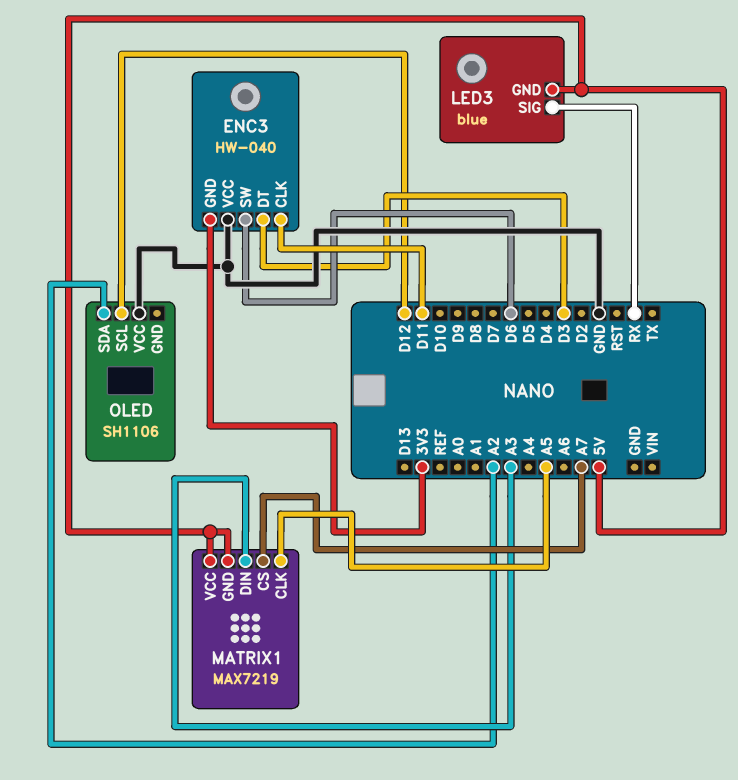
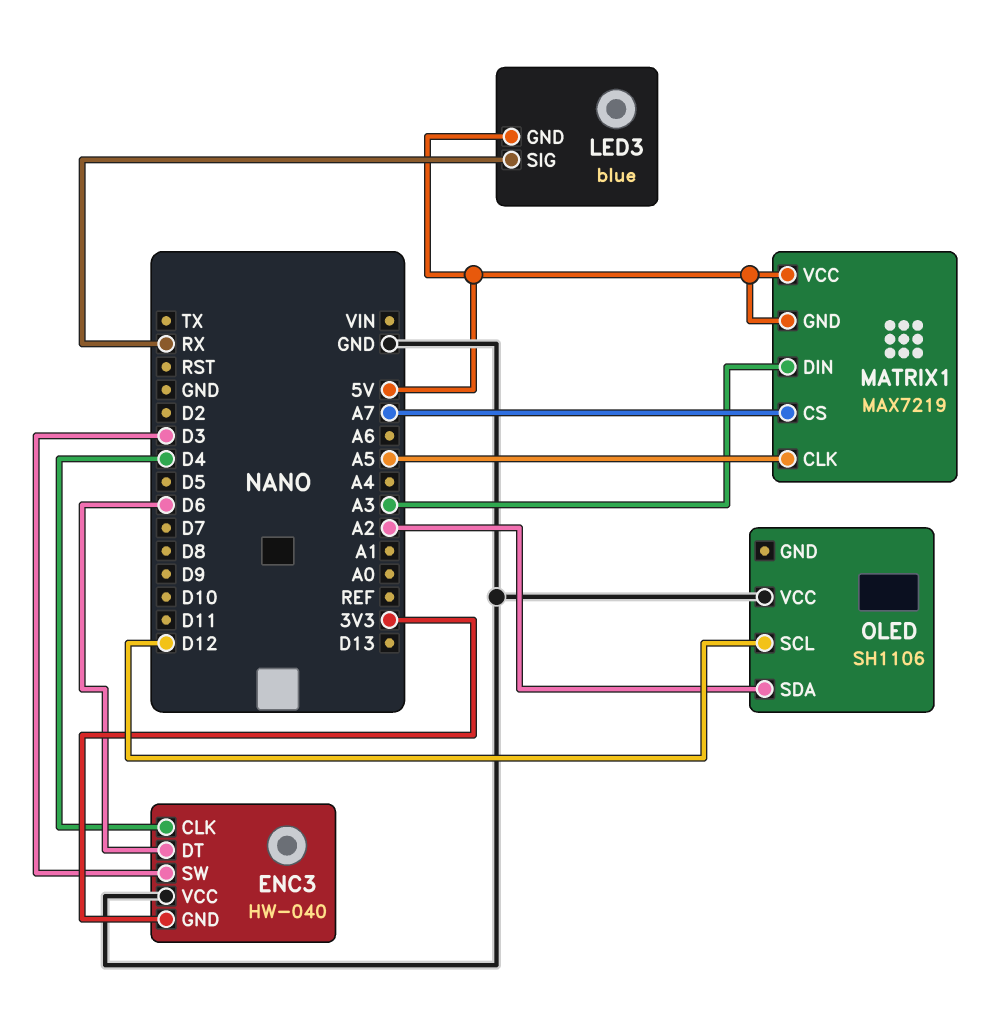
ENC3 pin CLK: D11 -> D4
ENC3 pin DT: D3 -> D6
ENC3 pin SW: D6 -> D3

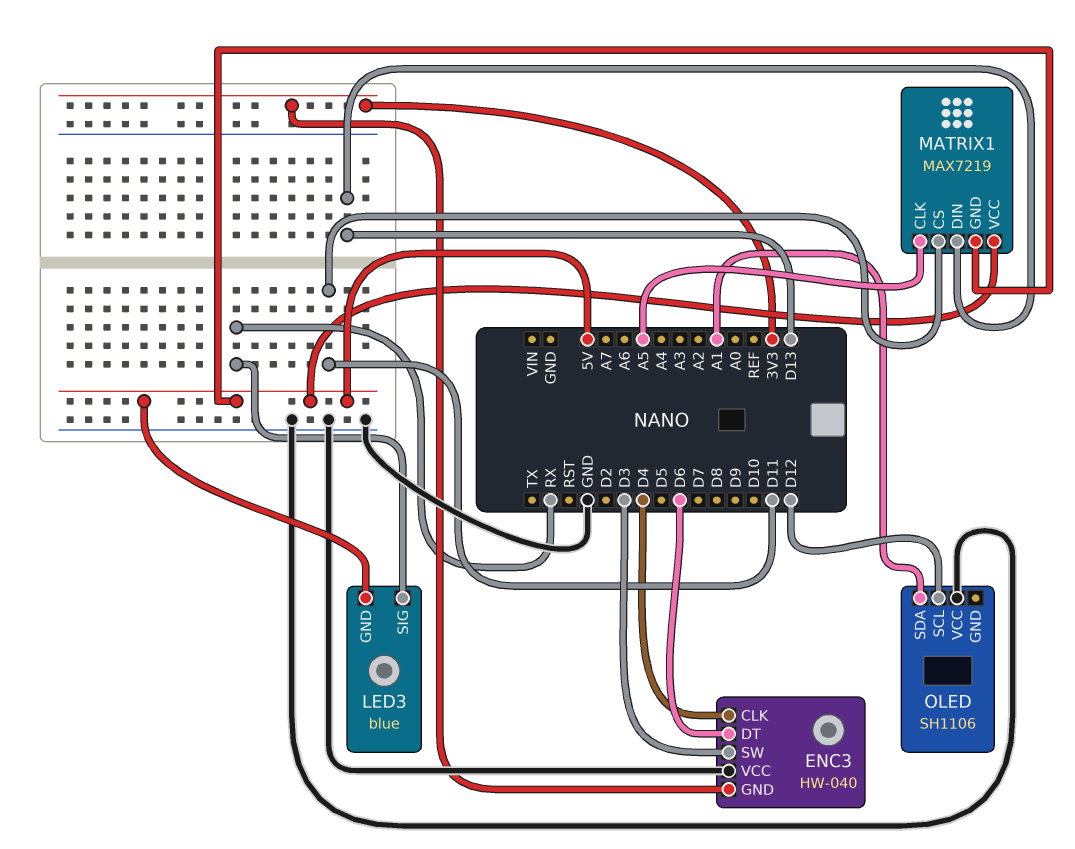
MATRIX1 pin CS: A7 -> D11
MATRIX1 pin DIN: A3 -> D13
OLED pin SDA: A2 -> A1

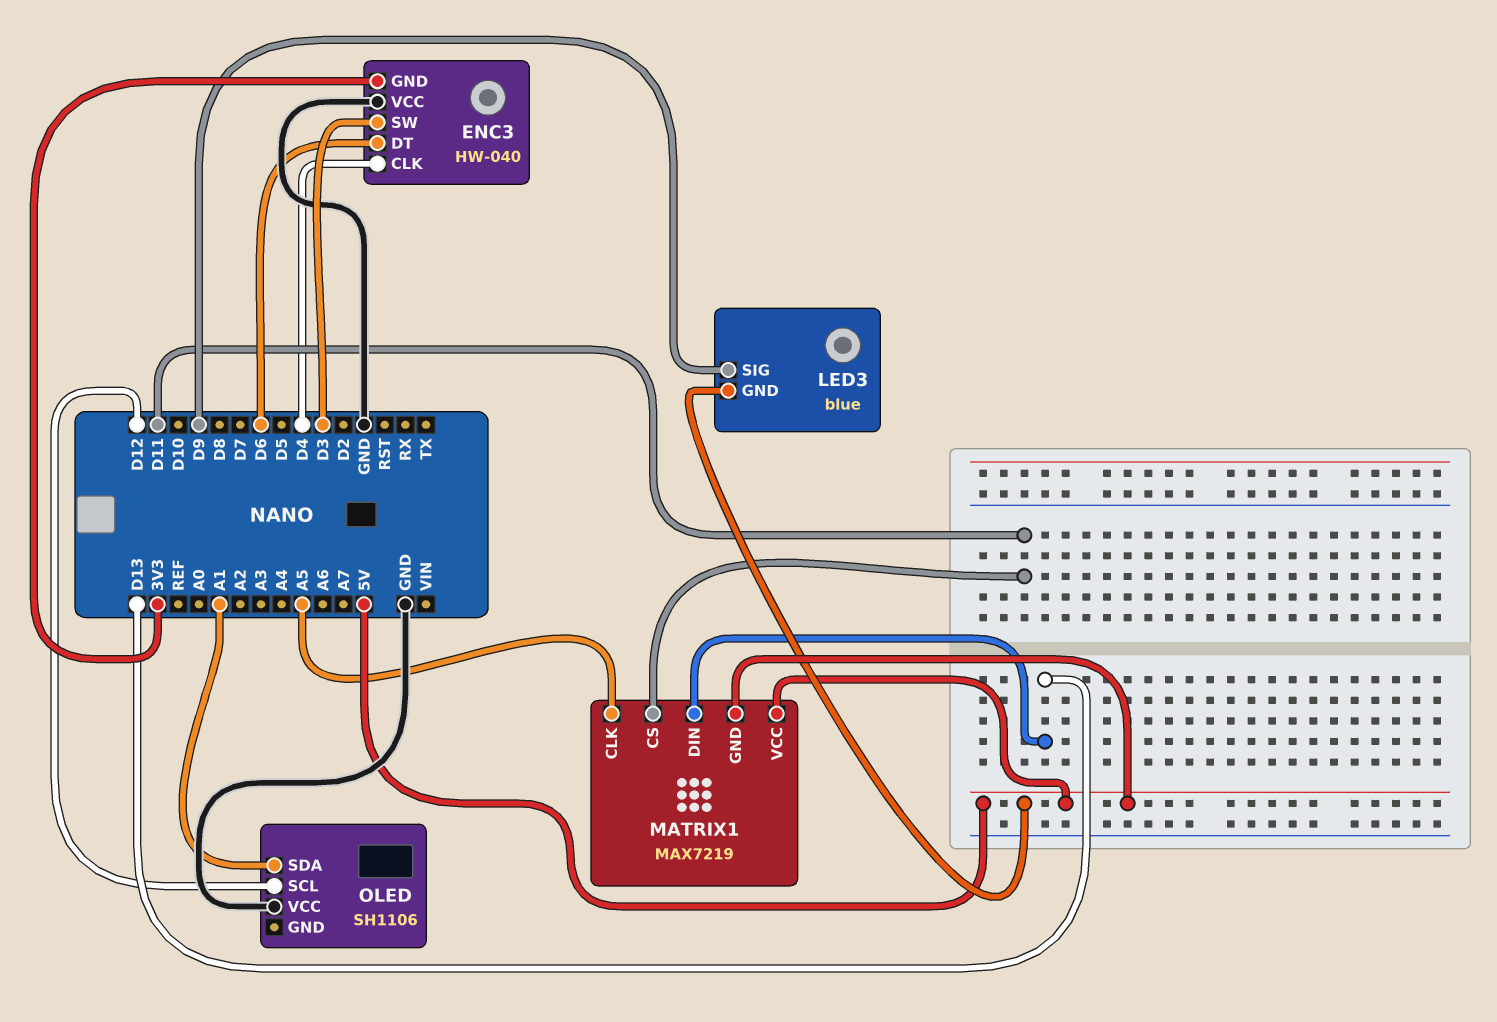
LED3 pin SIG: RX -> D9

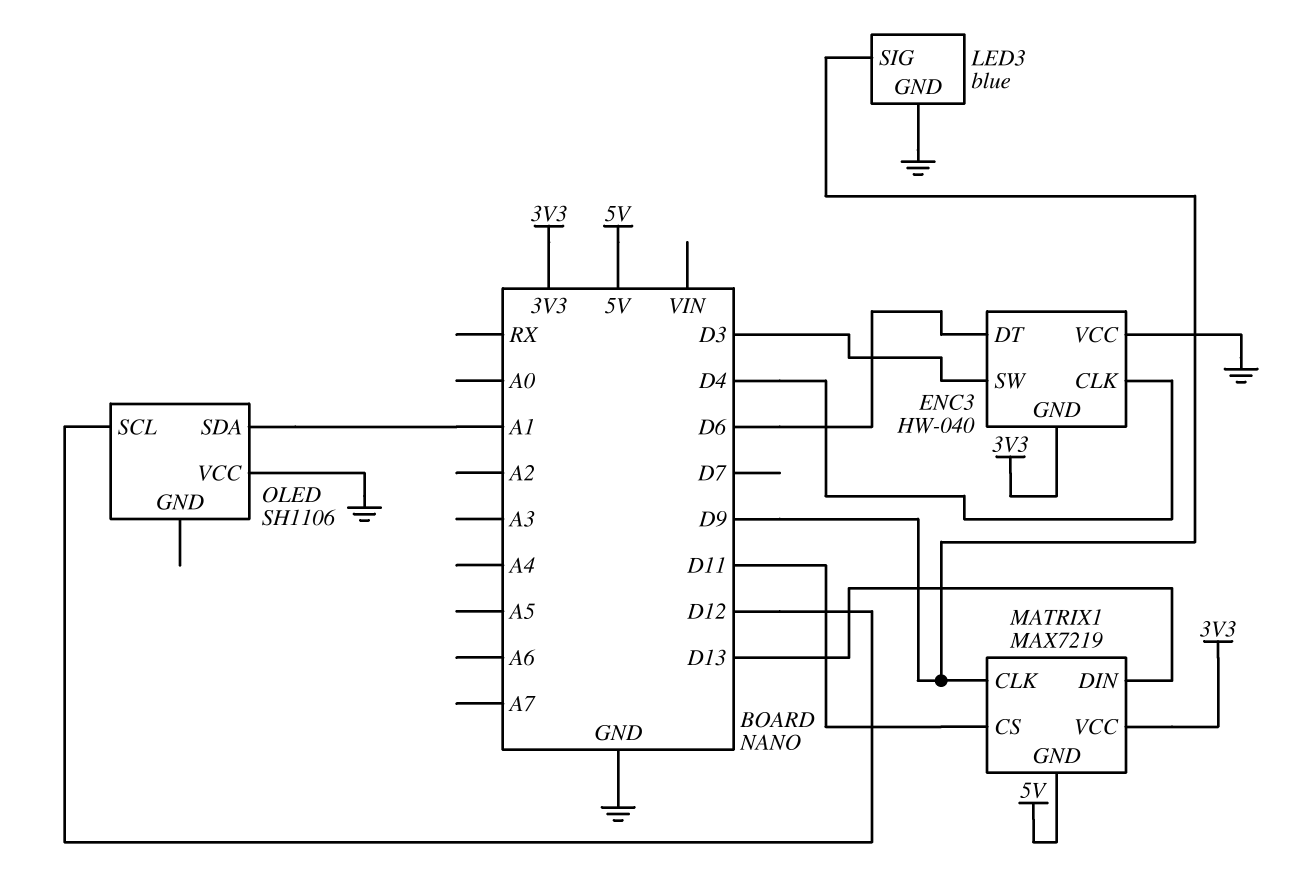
LED3 pin GND: 5V -> GND
MATRIX1 pin CLK: A5 -> D9
MATRIX1 pin VCC: 5V -> 3V3

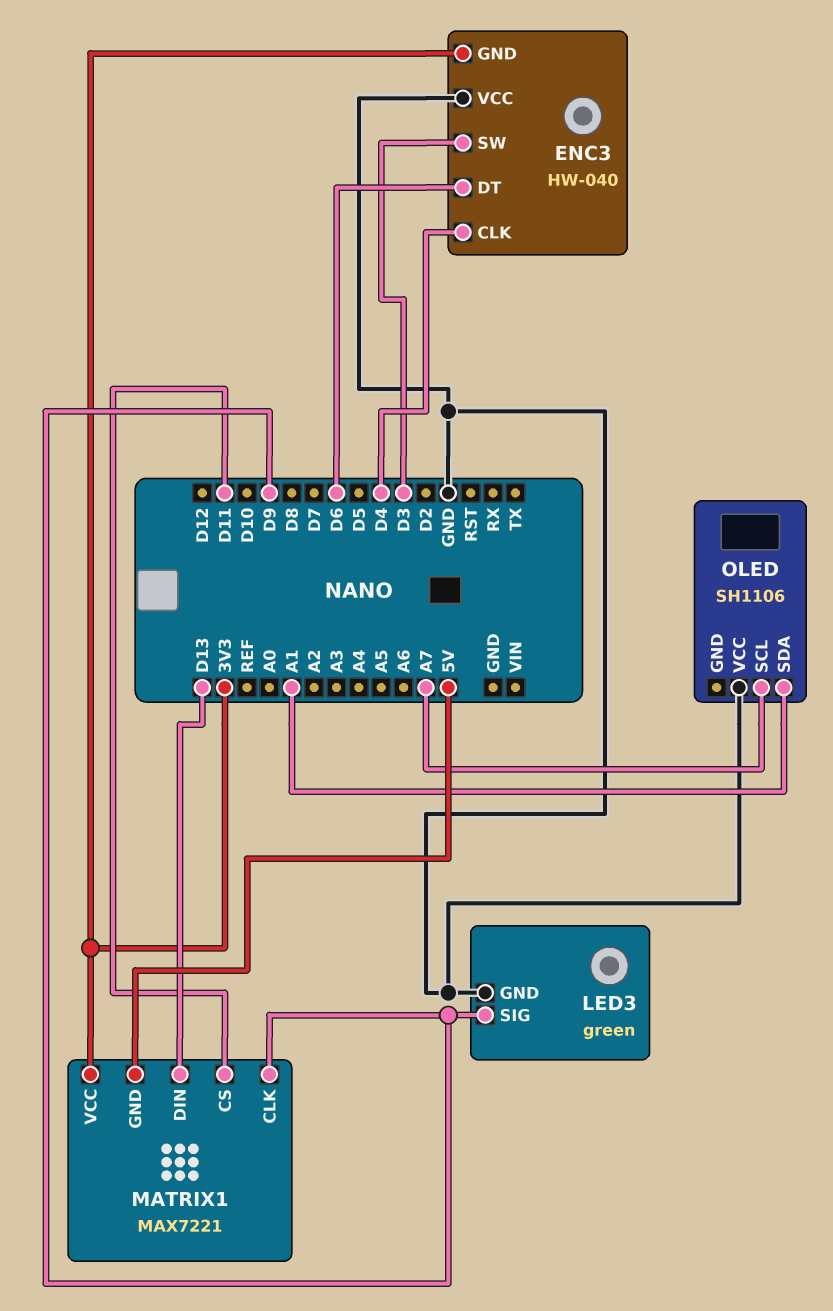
LED3: blue -> green
MATRIX1: MAX7219 -> MAX7221
OLED pin SCL: D12 -> A7

